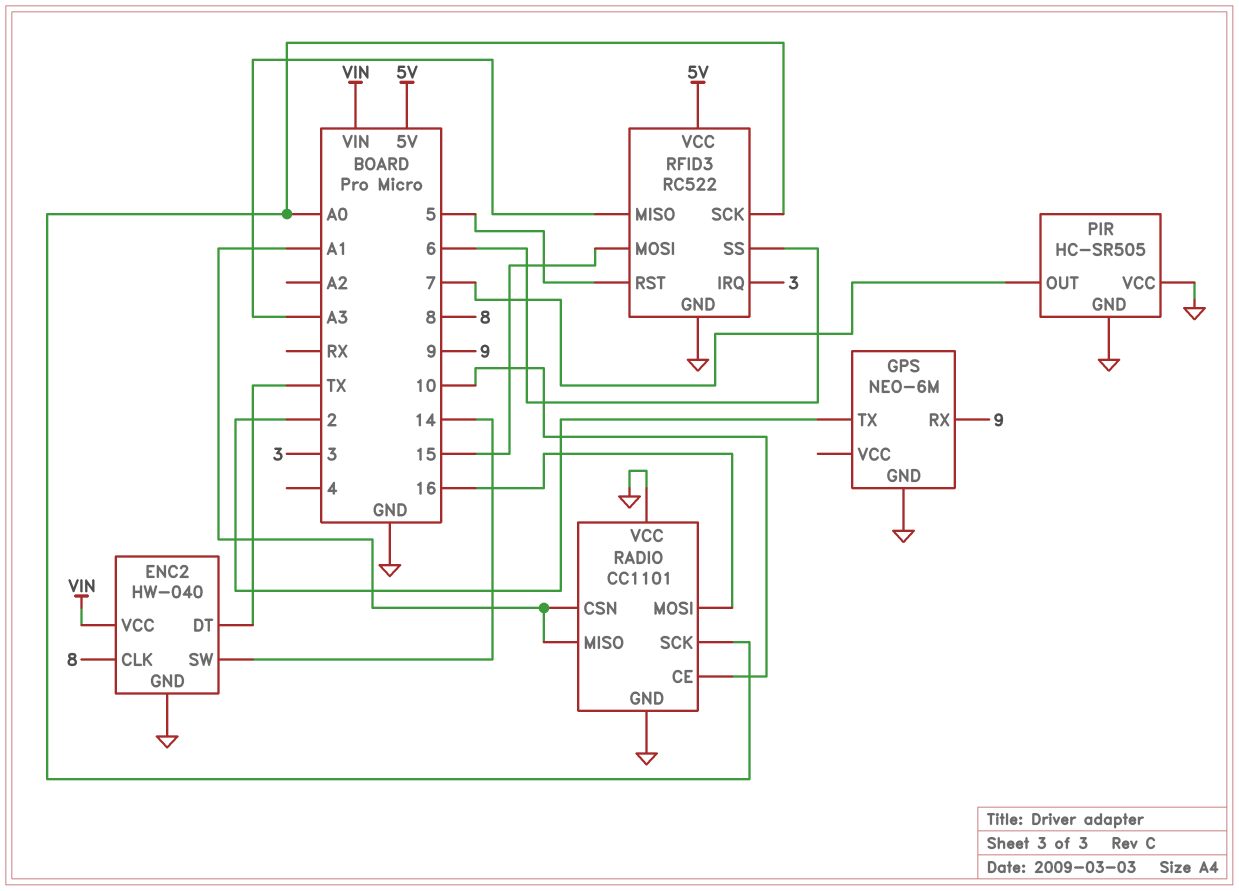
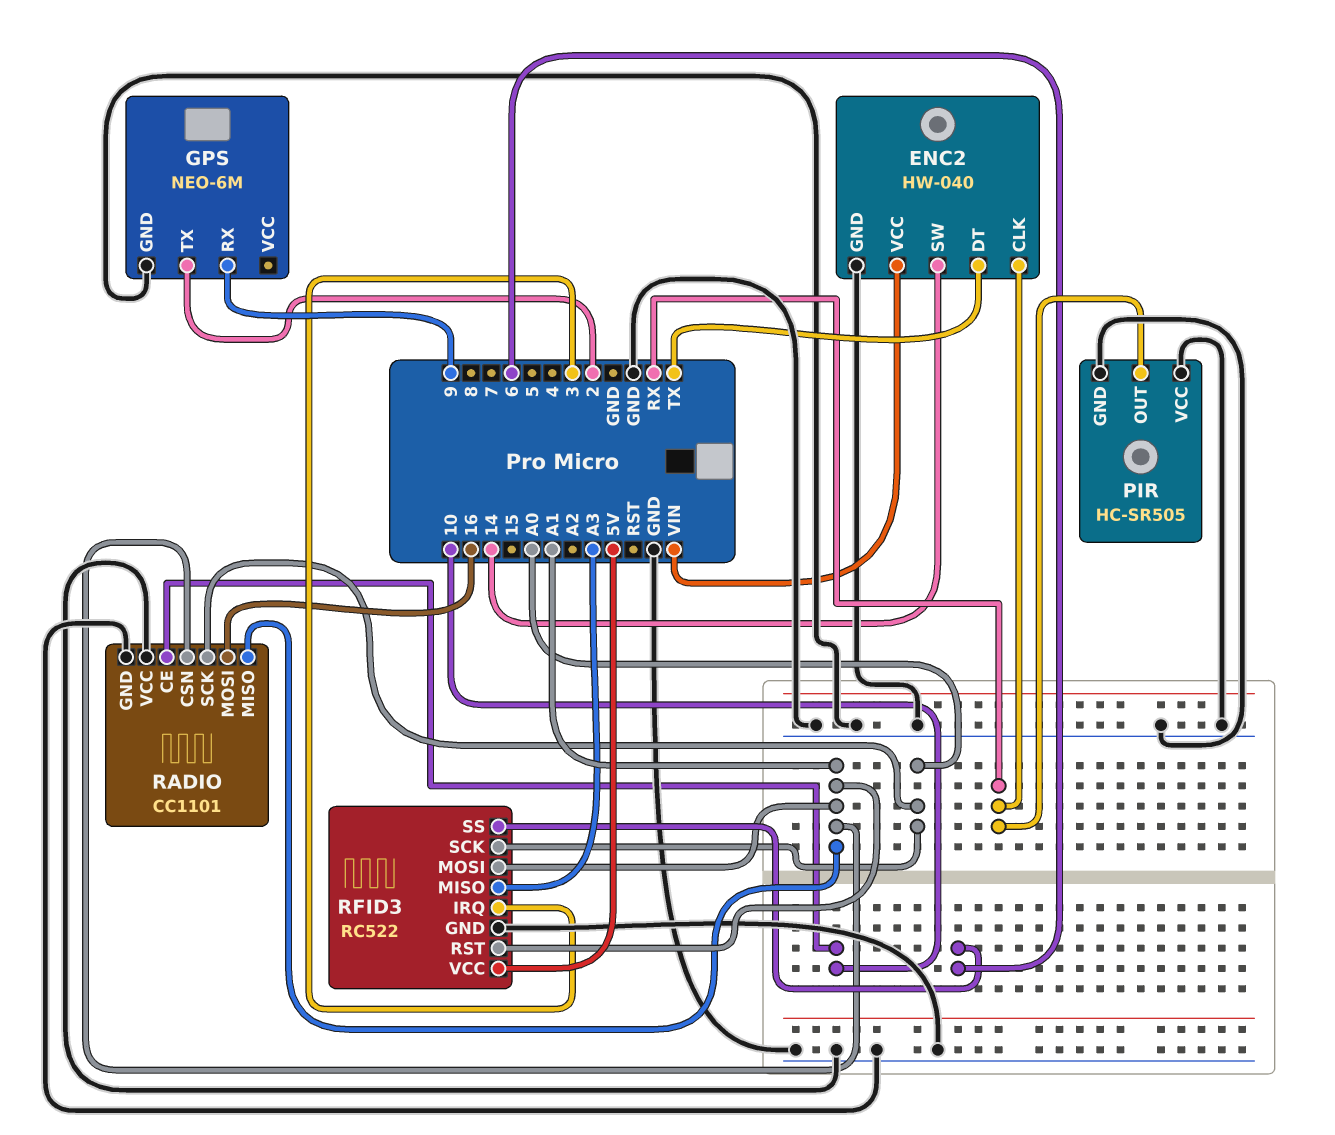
ENC2 pin CLK: 8 -> RX
PIR pin OUT: 7 -> RX
RFID3 pin MOSI: 15 -> A1
RFID3 pin RST: 5 -> A1

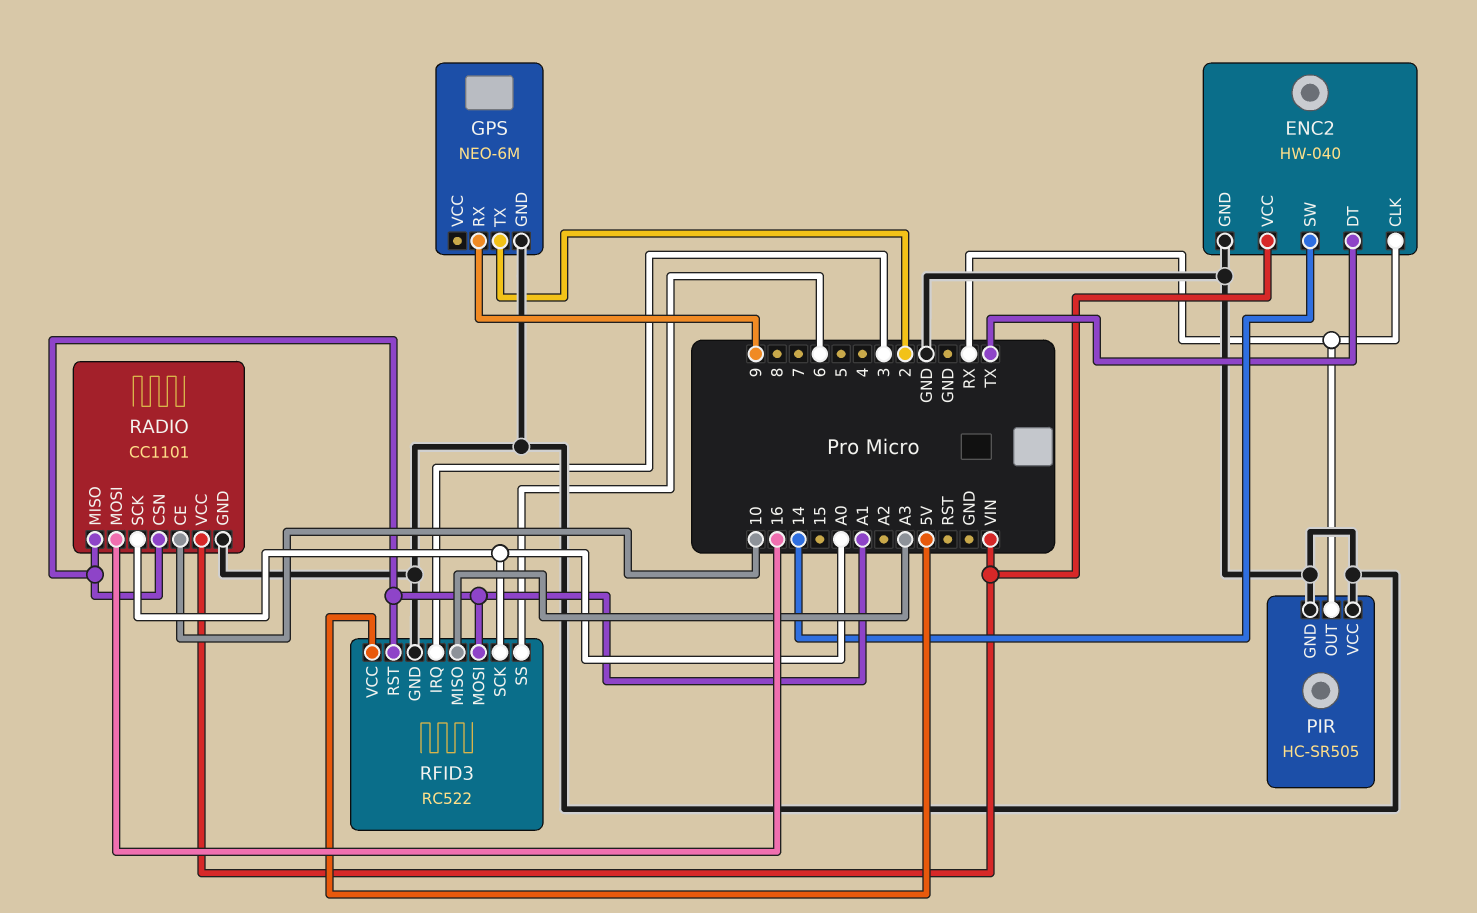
RADIO pin VCC: GND -> VIN

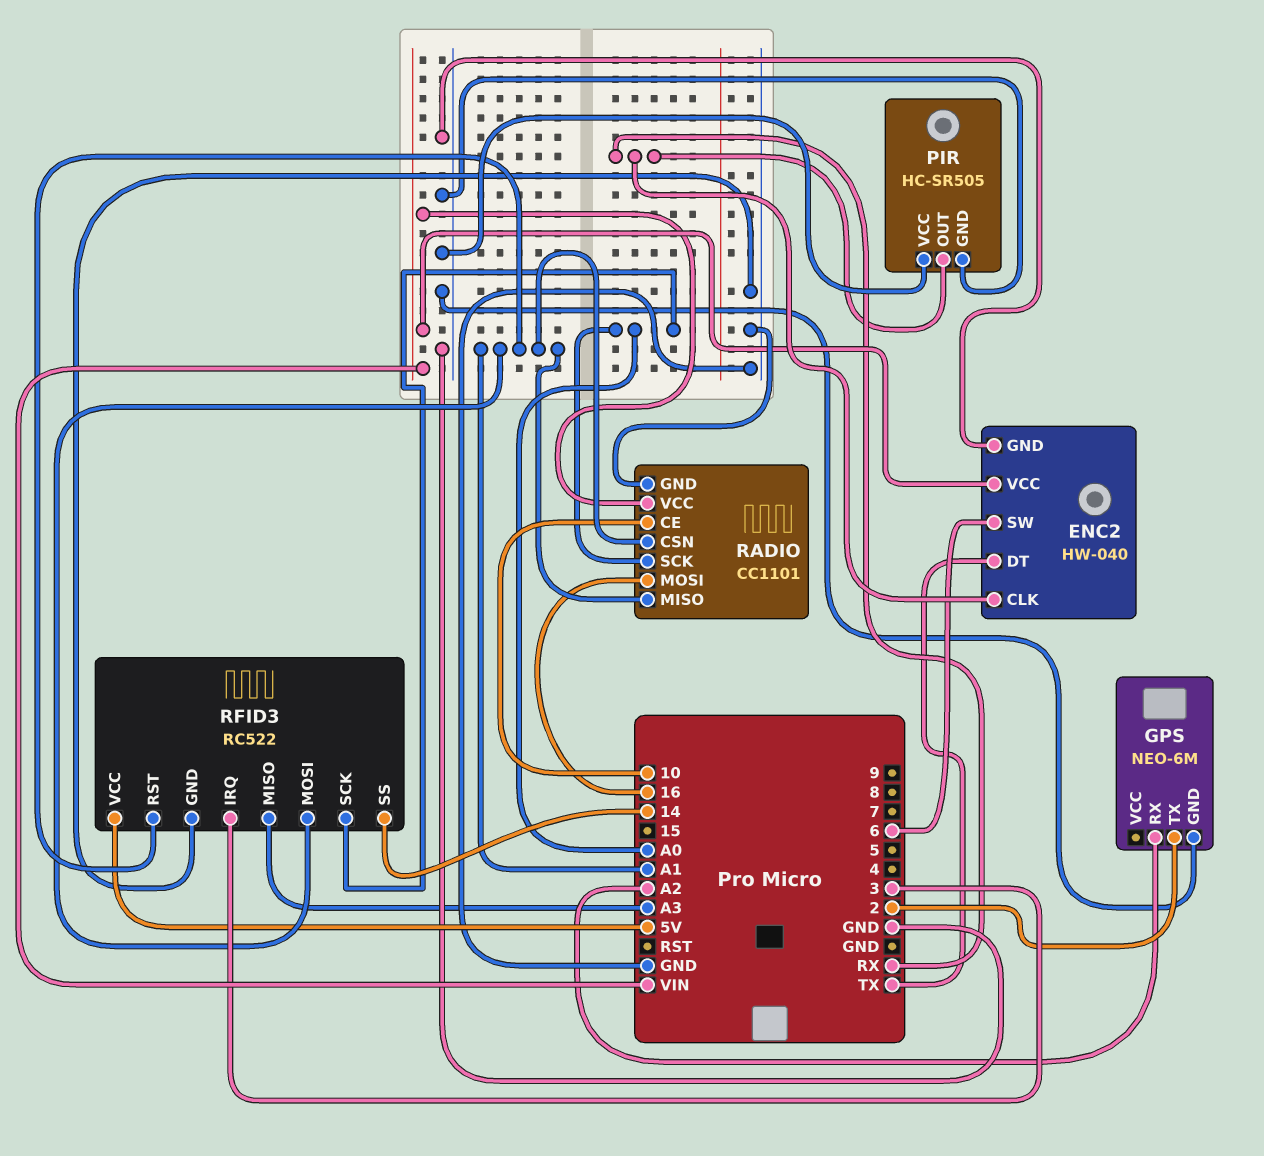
ENC2 pin SW: 14 -> 6
GPS pin RX: 9 -> A2
RFID3 pin SS: 6 -> 14

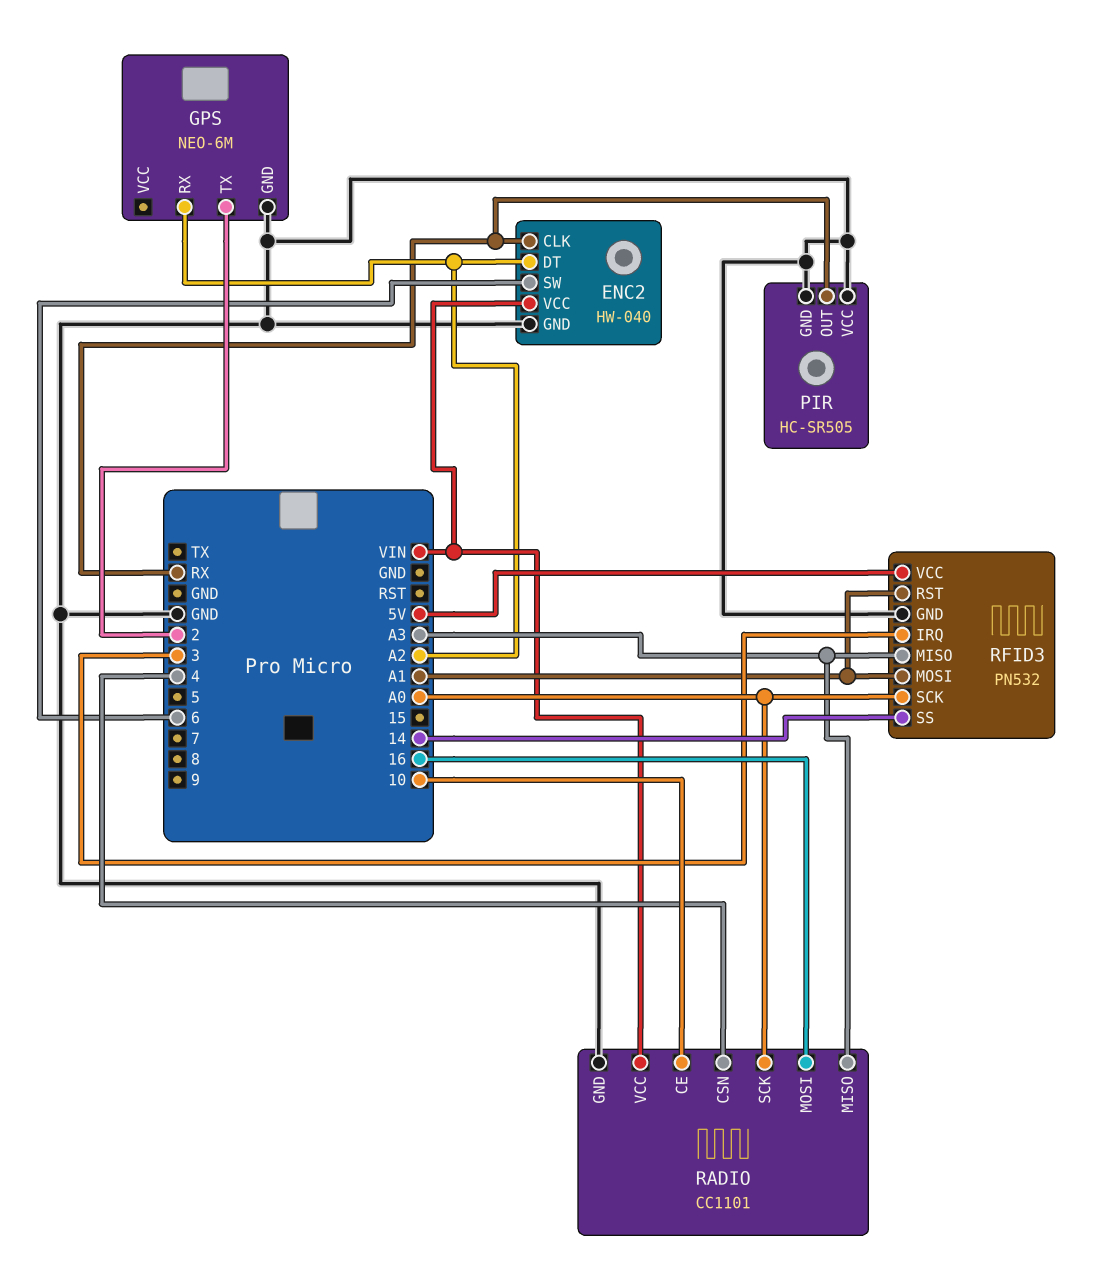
ENC2 pin DT: TX -> A2
RADIO pin CSN: A1 -> 4
RADIO pin MISO: A1 -> A3
RFID3: RC522 -> PN532

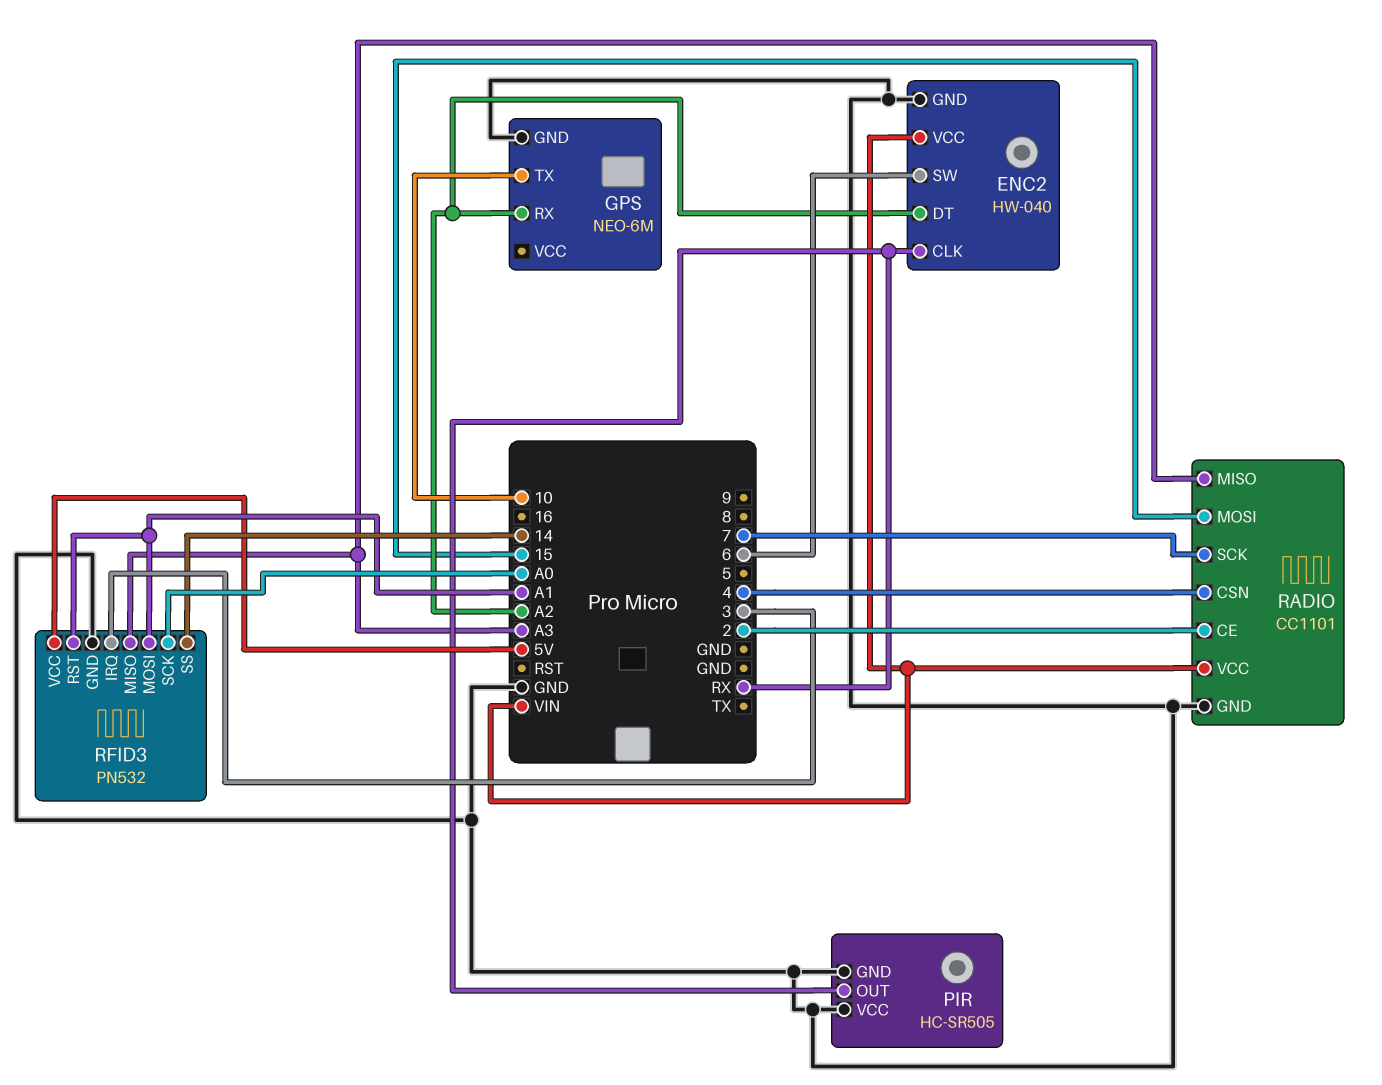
GPS pin TX: 2 -> 10
RADIO pin CE: 10 -> 2
RADIO pin MOSI: 16 -> 15
RADIO pin SCK: A0 -> 7

